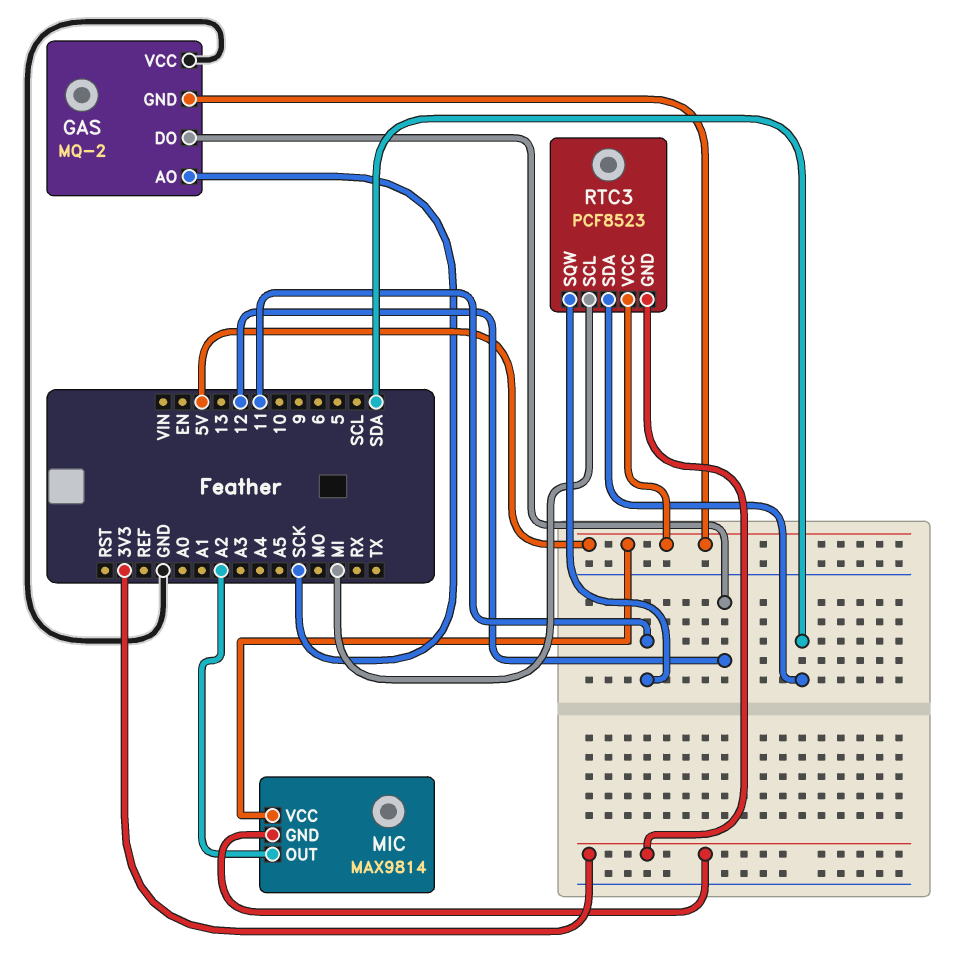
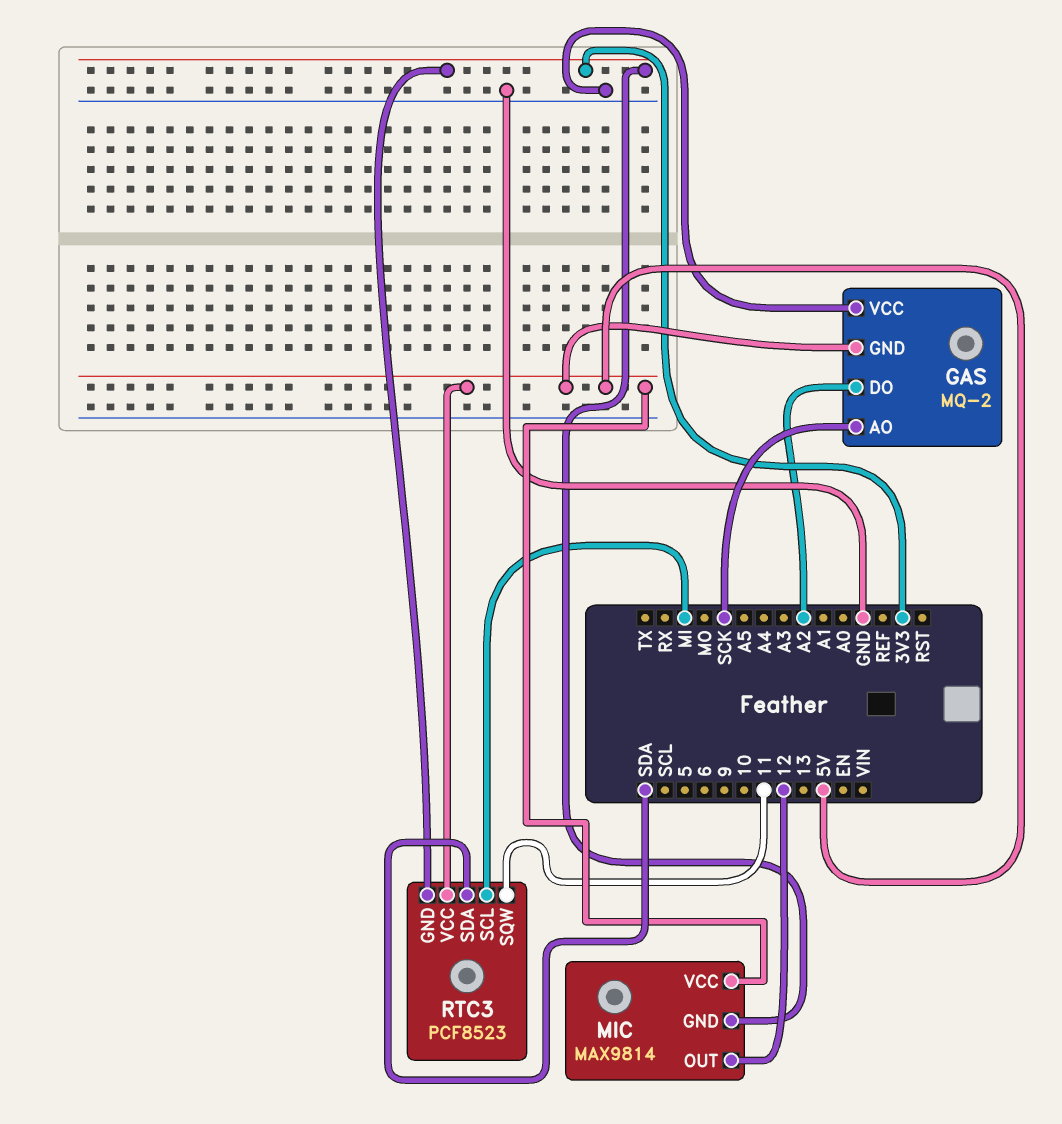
GAS pin DO: 12 -> A2
MIC pin OUT: A2 -> 12

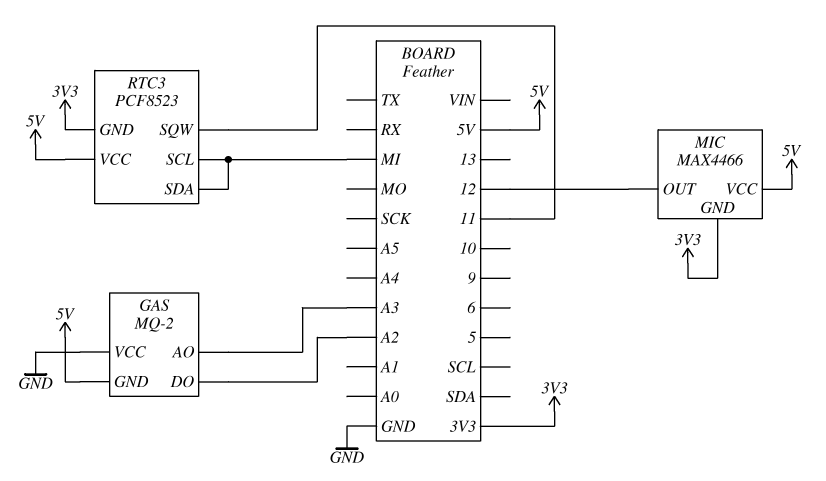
GAS pin AO: SCK -> A3
MIC: MAX9814 -> MAX4466
RTC3 pin SDA: SDA -> MI

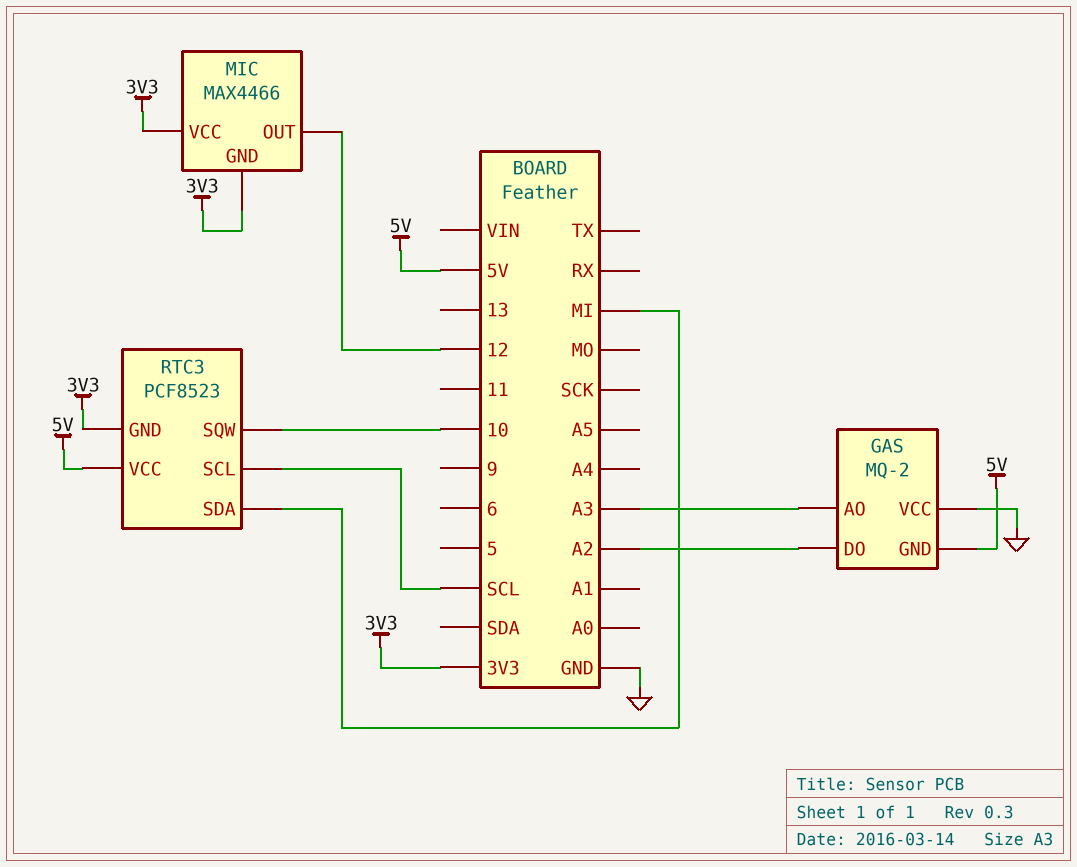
MIC pin VCC: 5V -> 3V3
RTC3 pin SCL: MI -> SCL
RTC3 pin SQW: 11 -> 10

